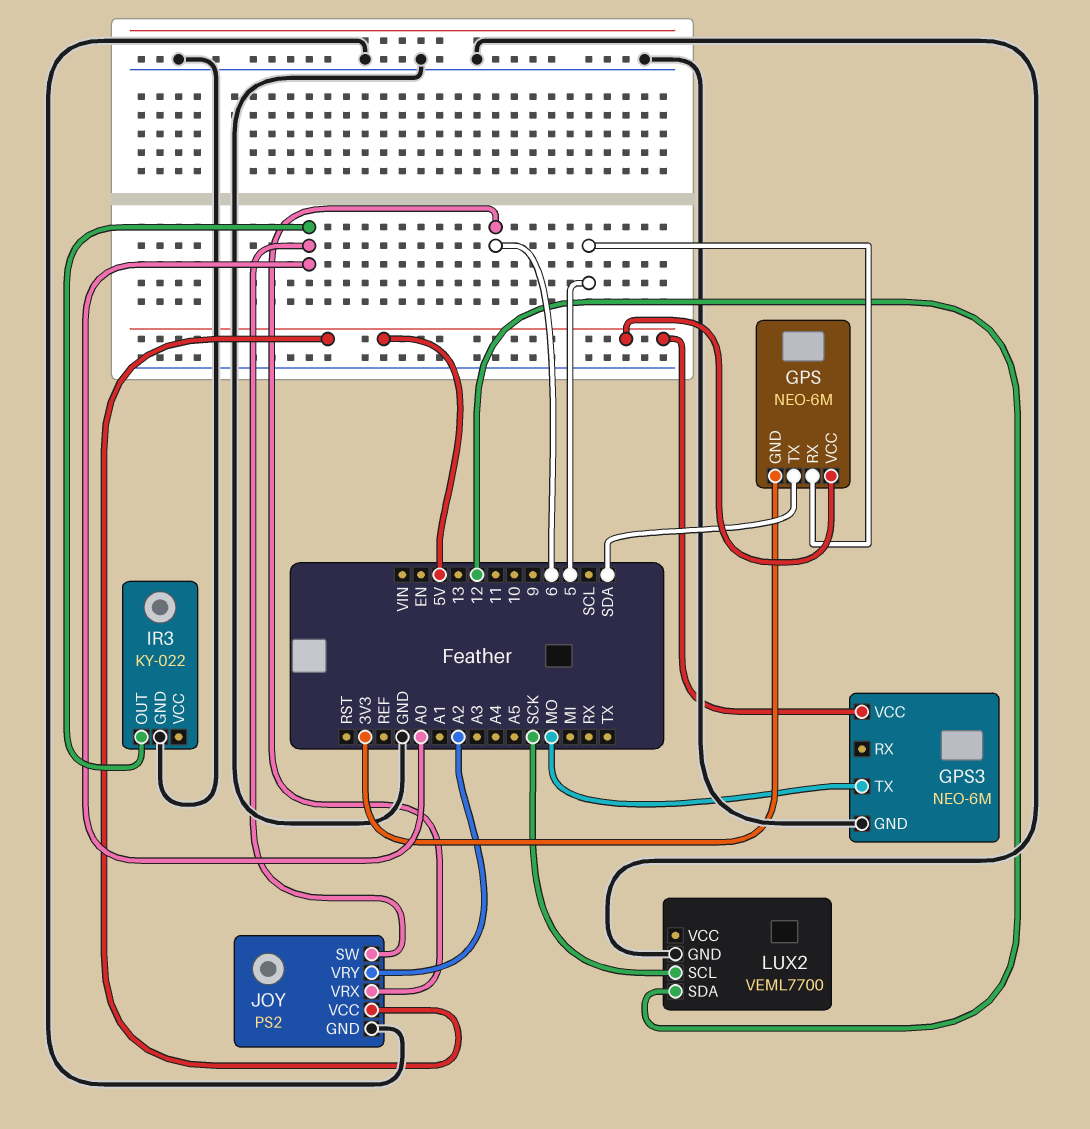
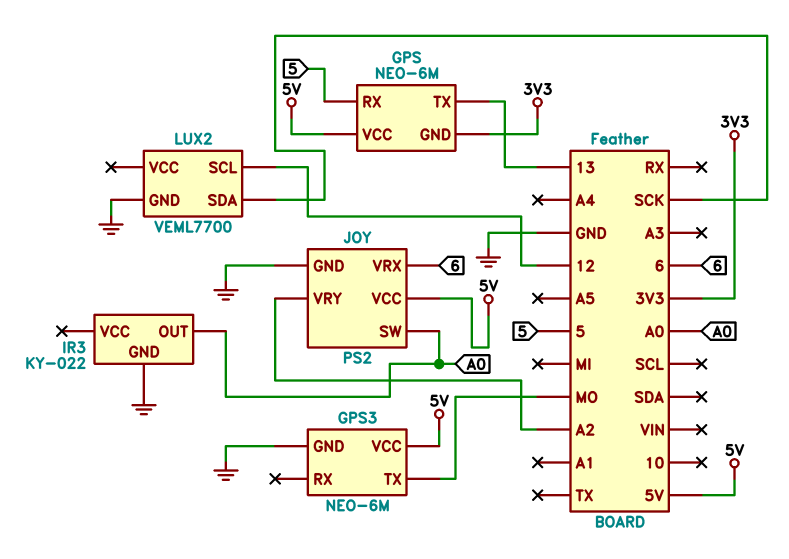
GPS pin TX: SDA -> 13
LUX2 pin SCL: SCK -> 12
LUX2 pin SDA: 12 -> SCK

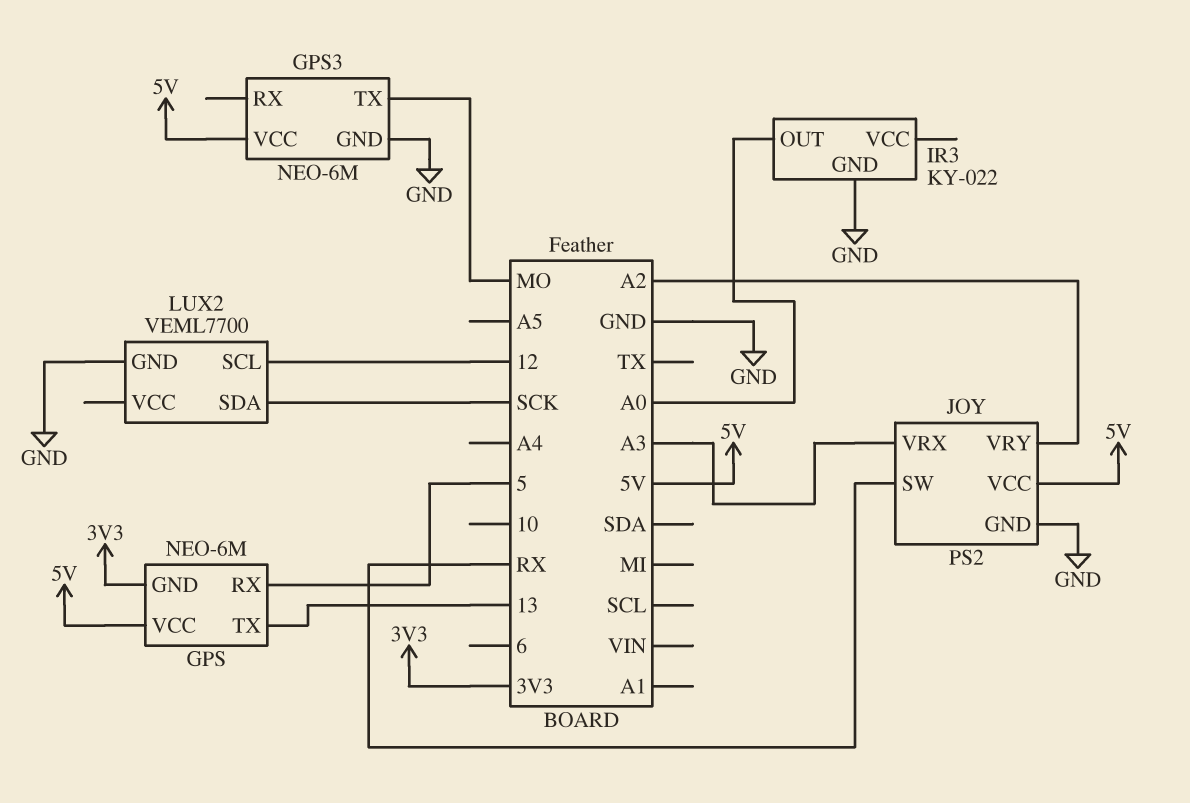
JOY pin SW: A0 -> RX
JOY pin VRX: 6 -> A3

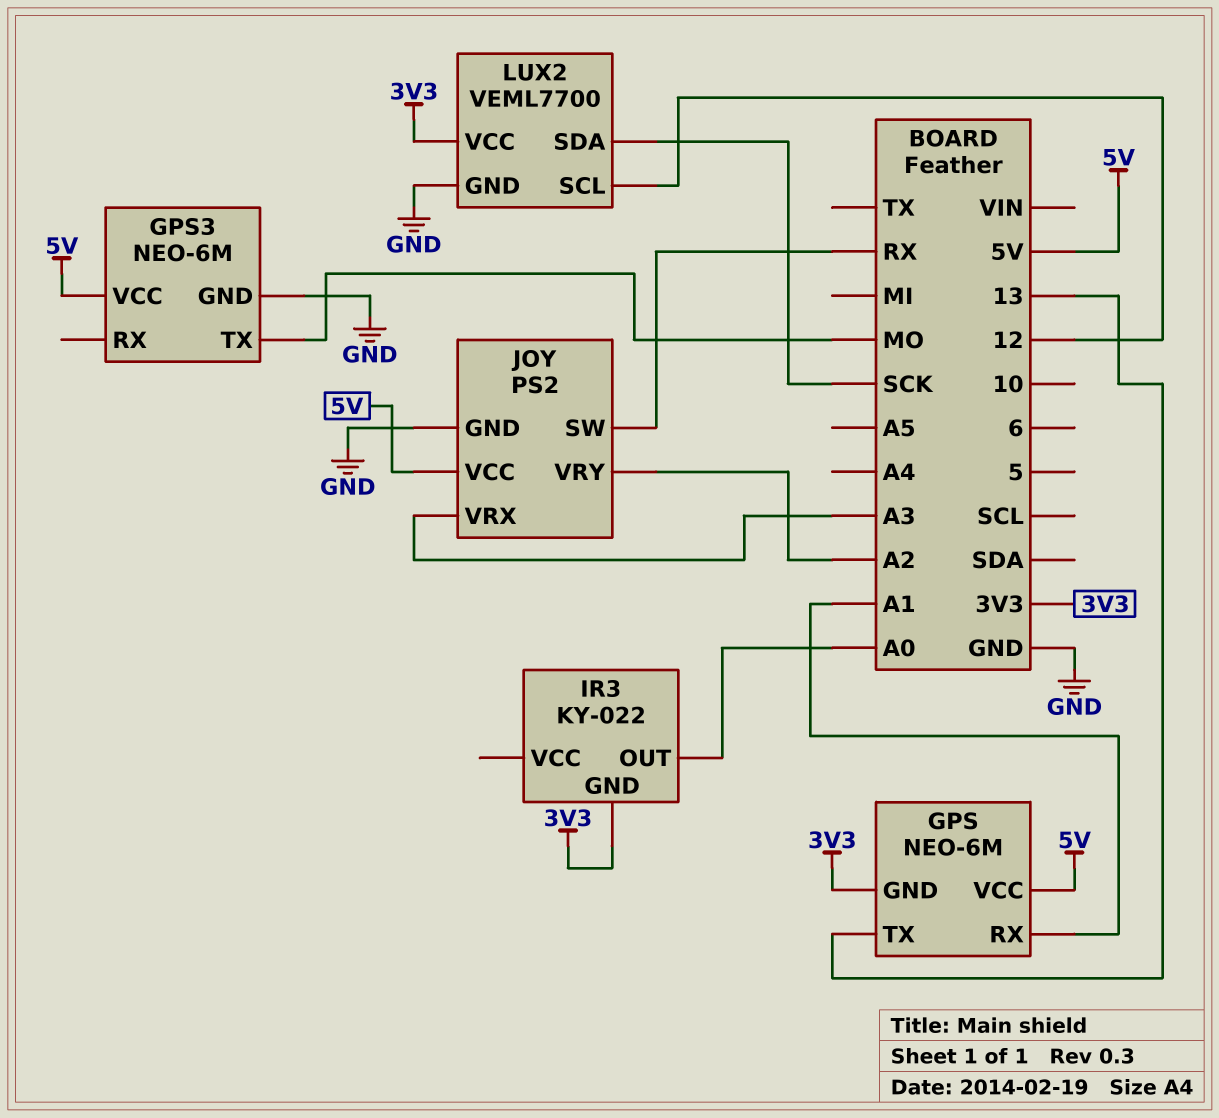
GPS pin RX: 5 -> A1
IR3 pin GND: GND -> 3V3
LUX2 pin VCC: none -> 3V3

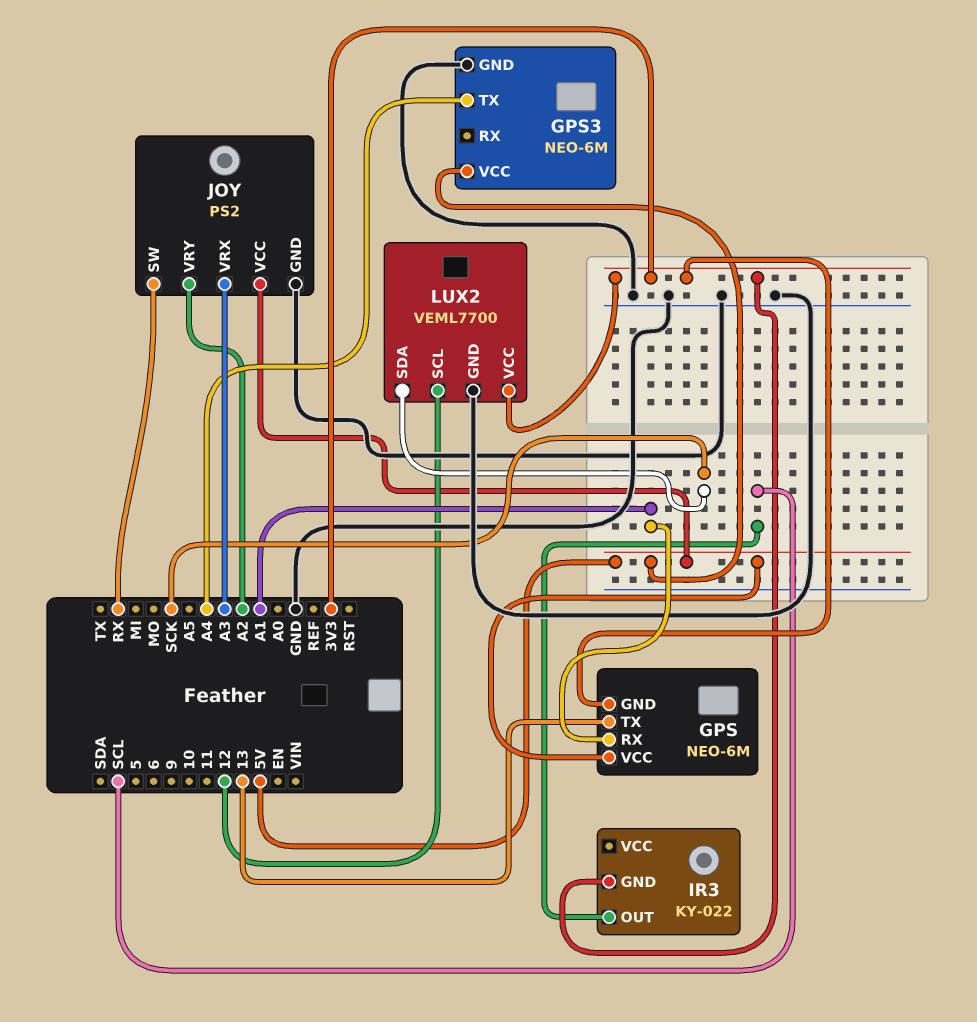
GPS3 pin TX: MO -> A4
IR3 pin OUT: A0 -> SCL

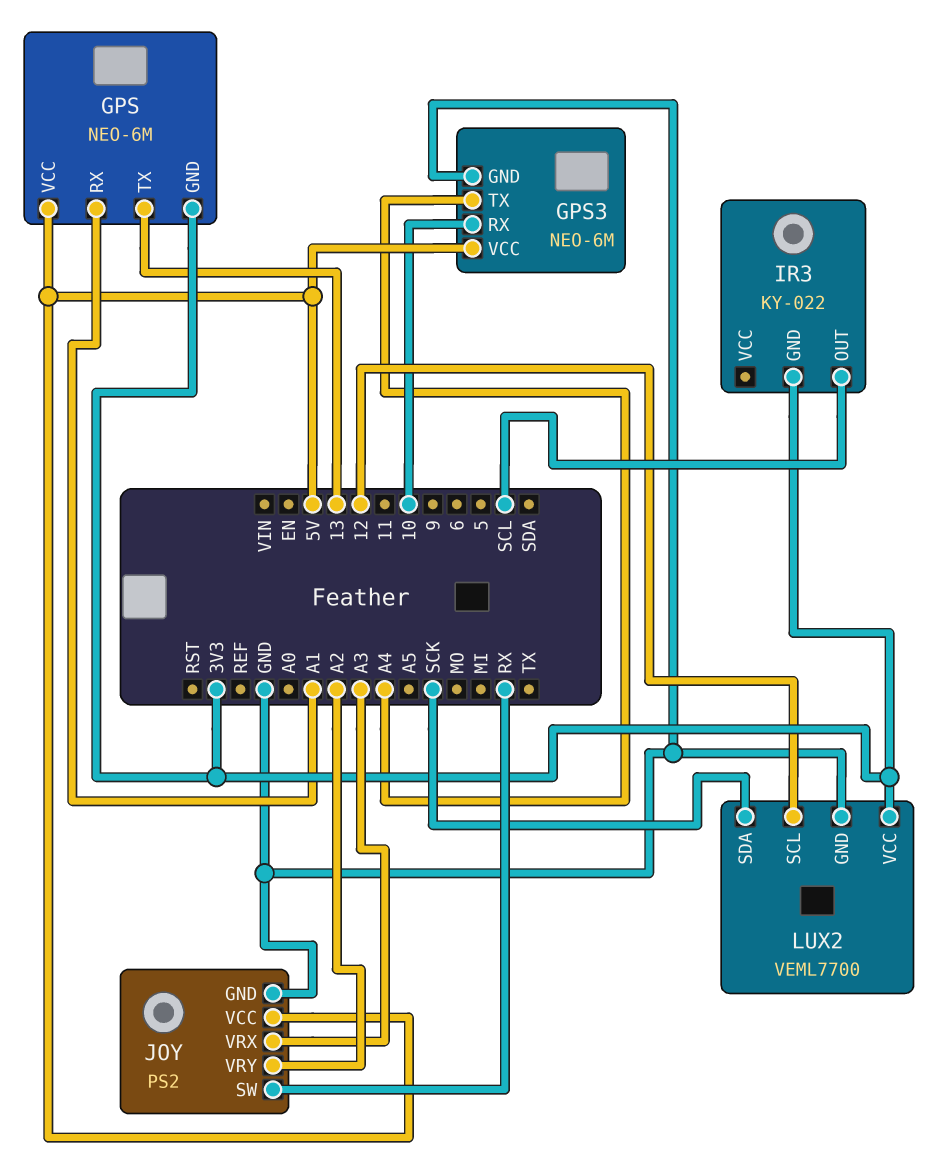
GPS3 pin RX: none -> 10

